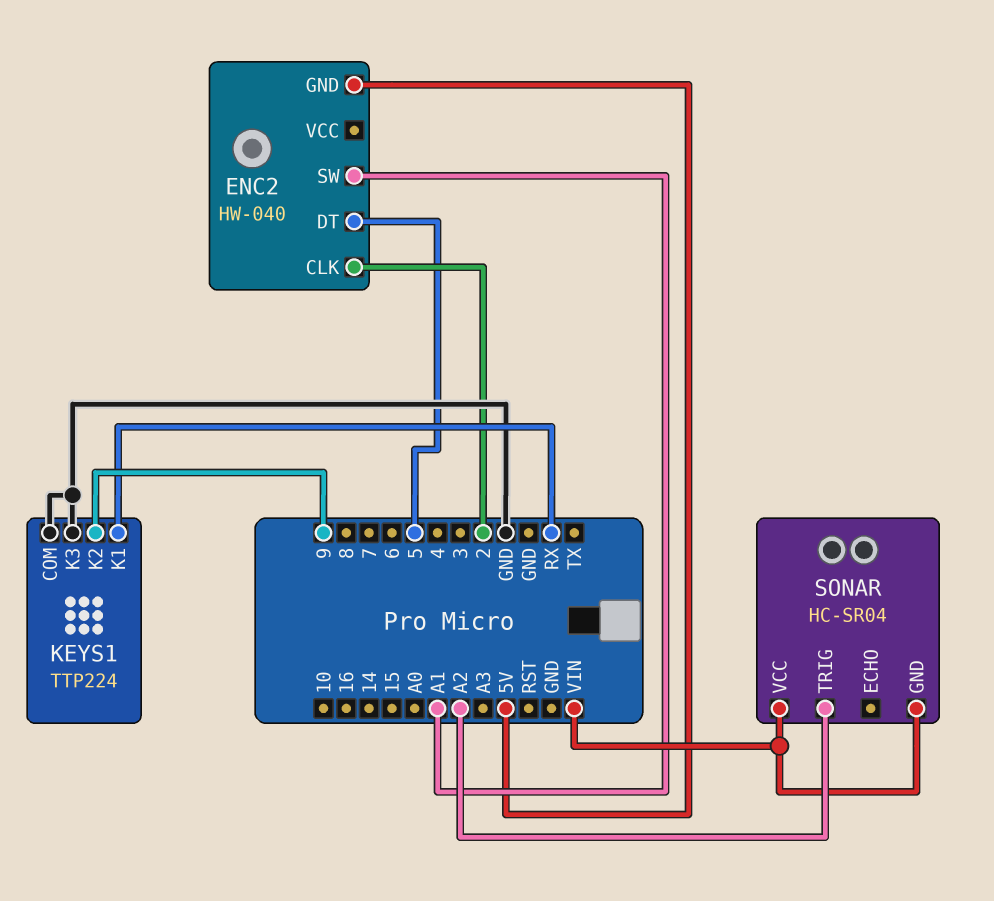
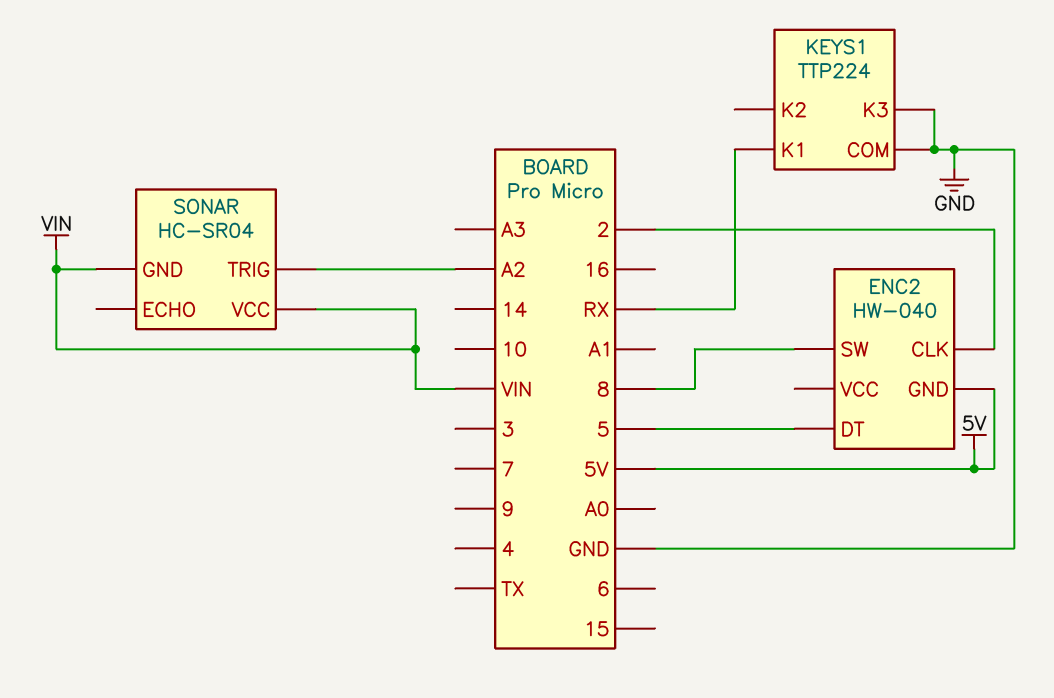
ENC2 pin SW: A1 -> 8
KEYS1 pin K2: 9 -> none

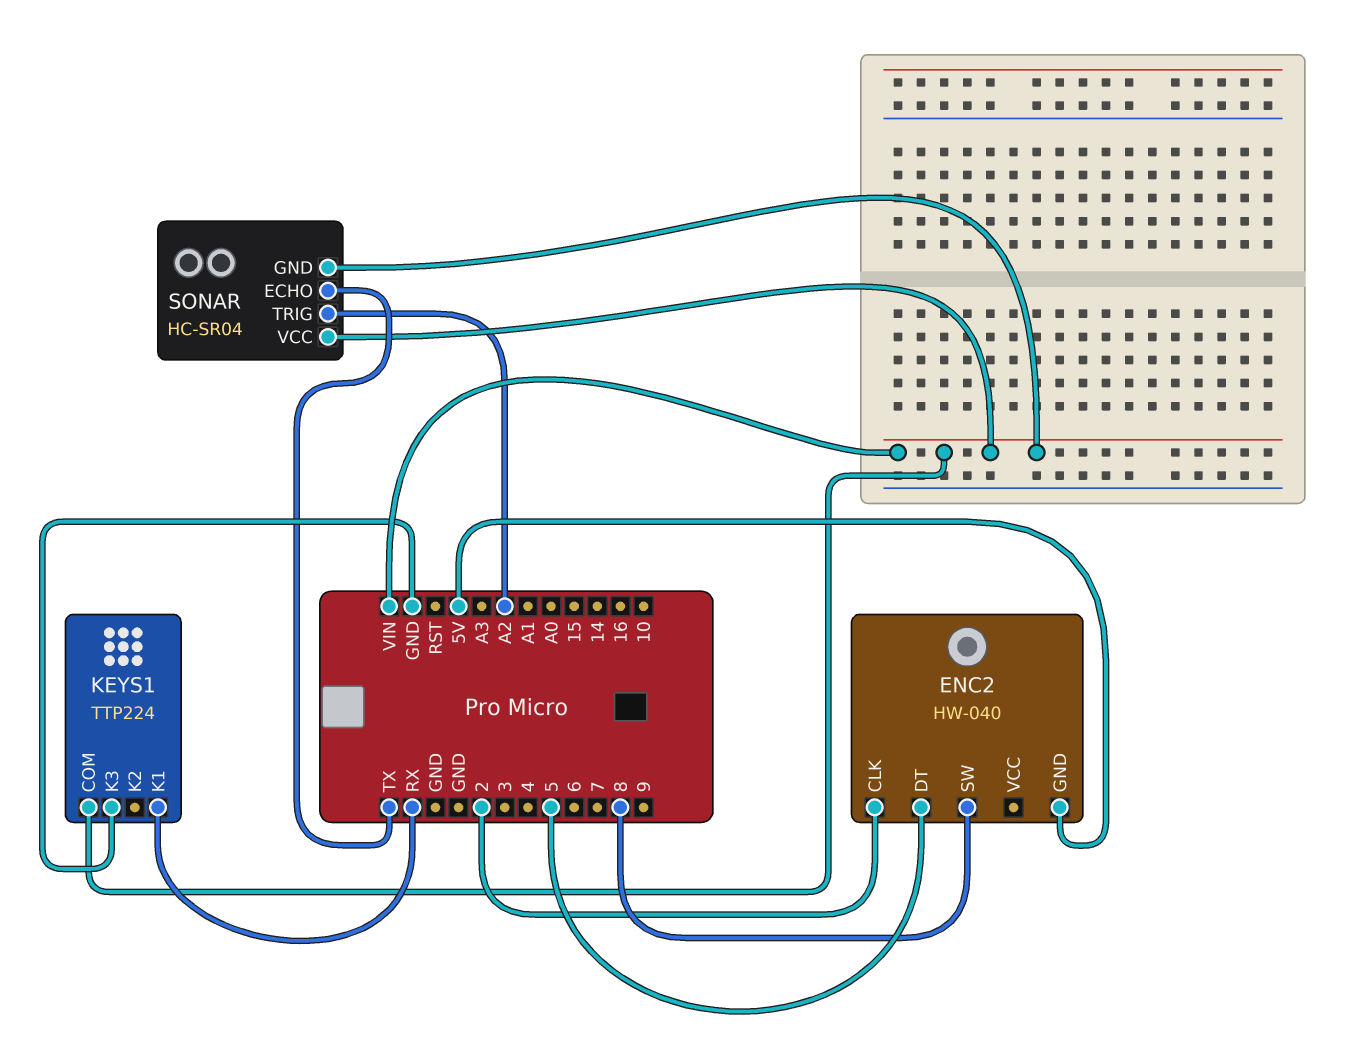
KEYS1 pin COM: GND -> VIN
SONAR pin ECHO: none -> TX

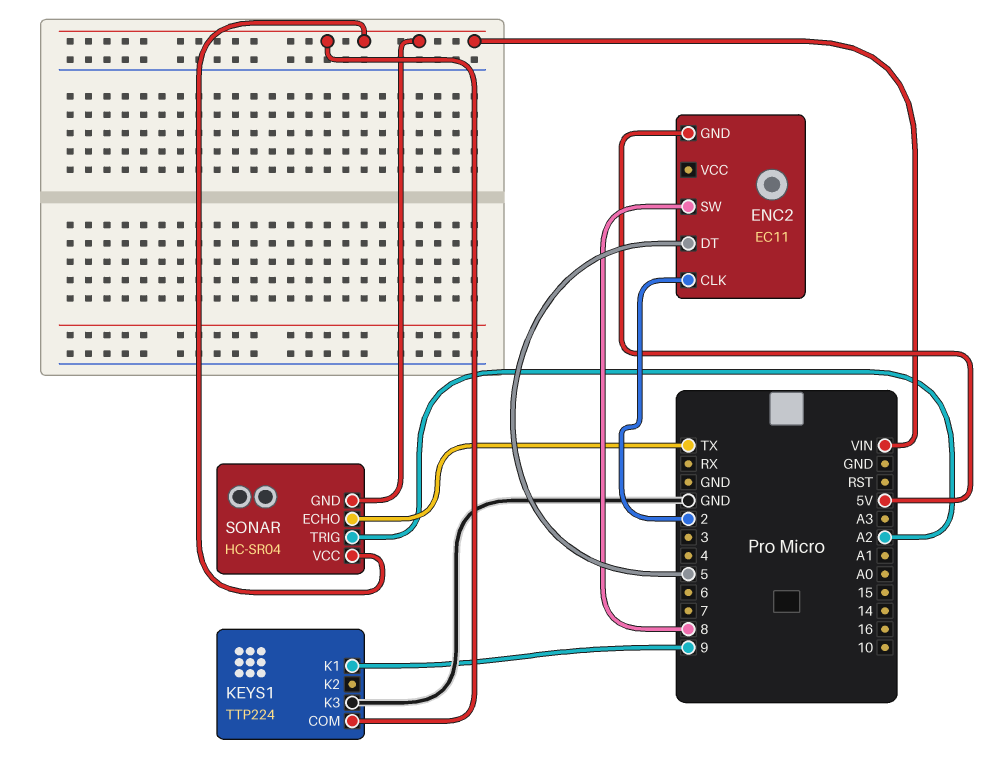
ENC2: HW-040 -> EC11
KEYS1 pin K1: RX -> 9

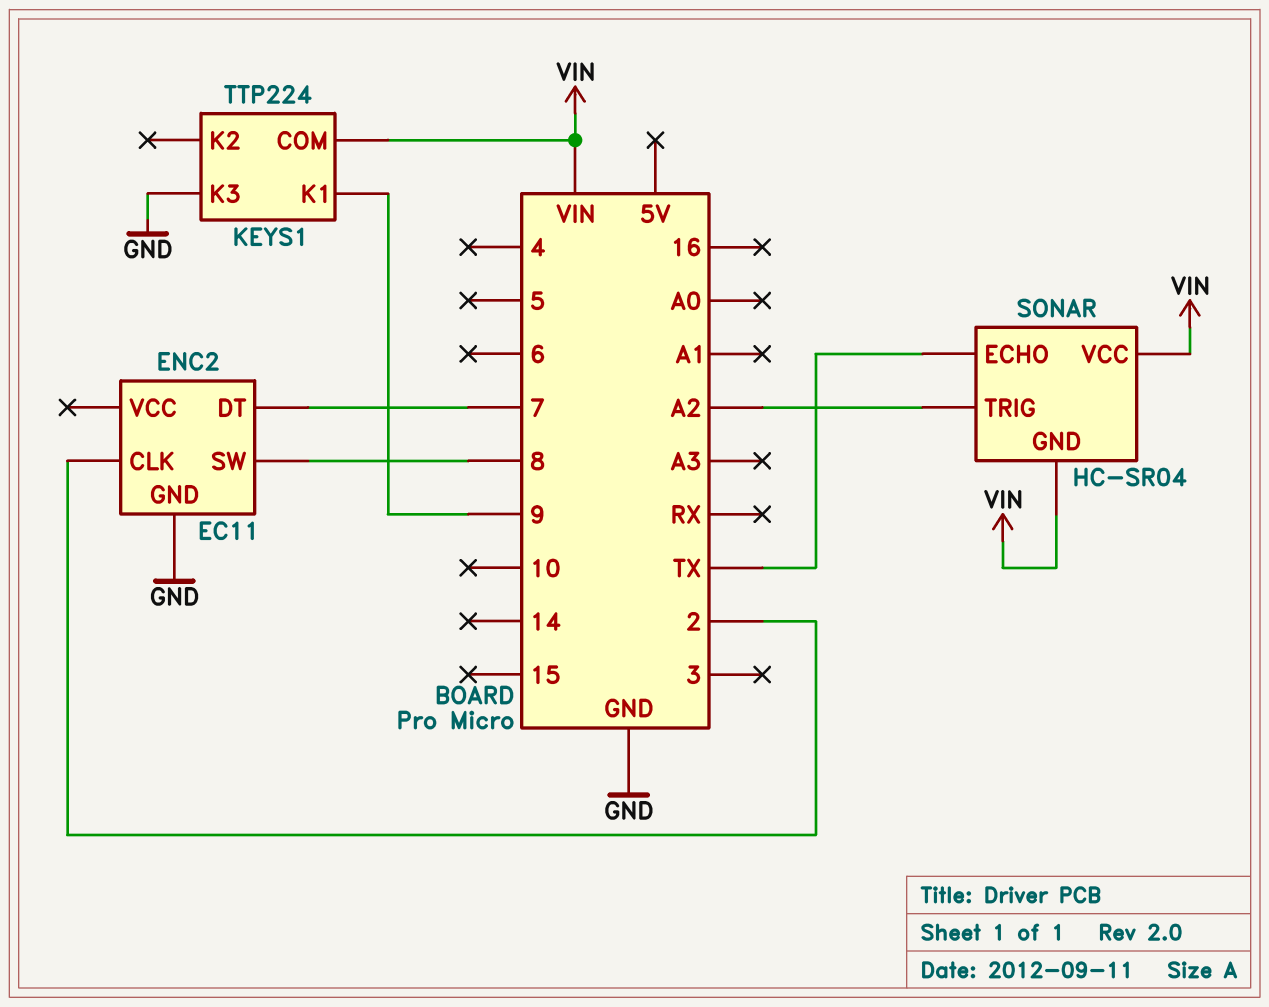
ENC2 pin DT: 5 -> 7
ENC2 pin GND: 5V -> GND

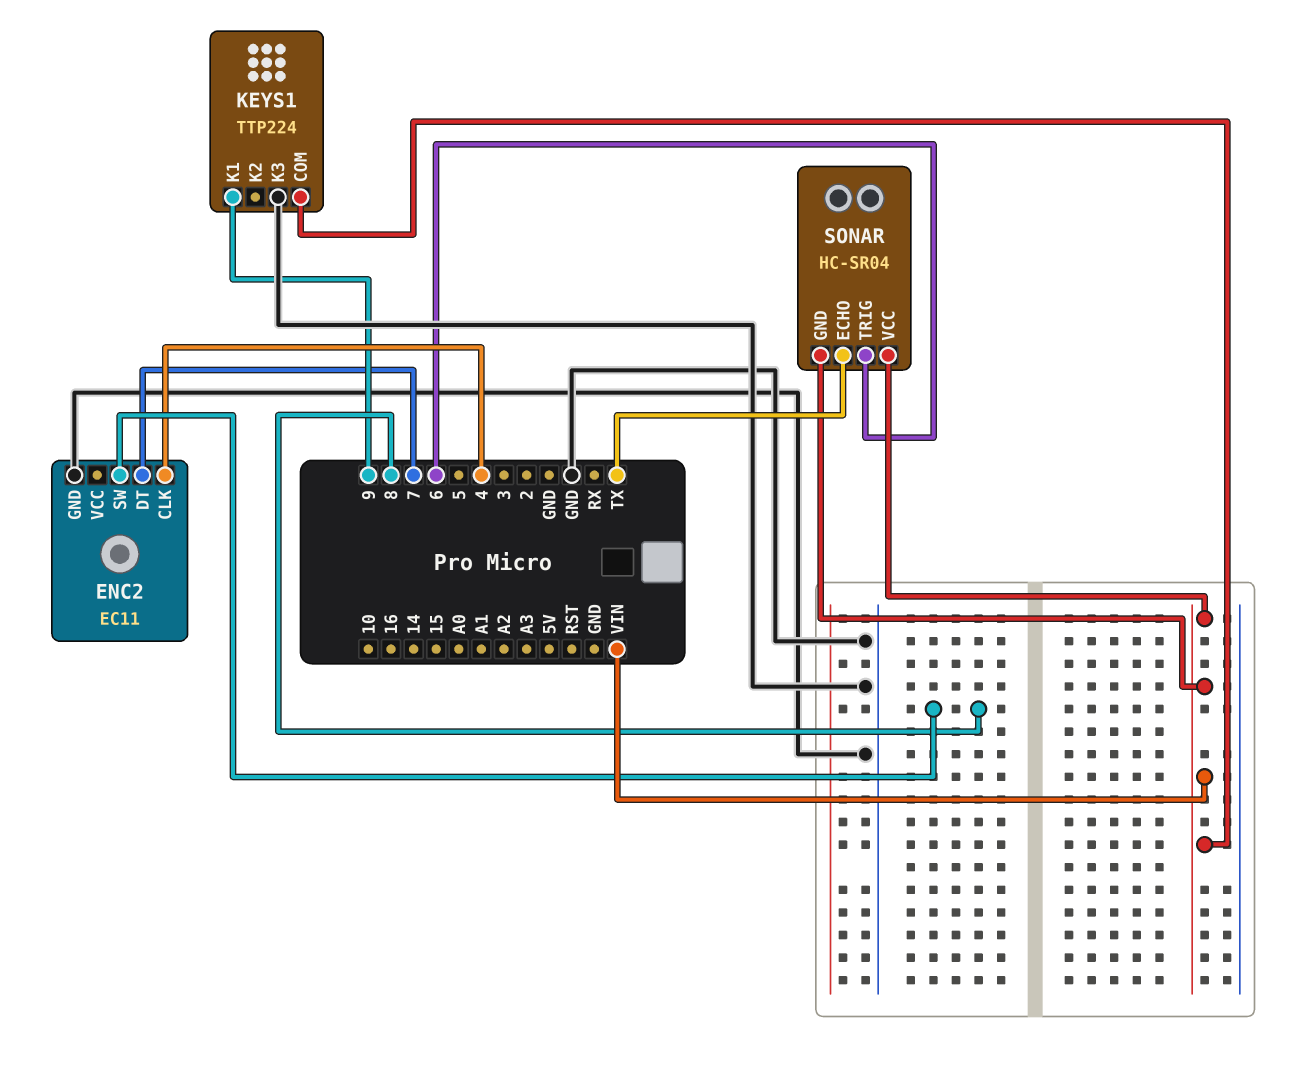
ENC2 pin CLK: 2 -> 4
SONAR pin TRIG: A2 -> 6

